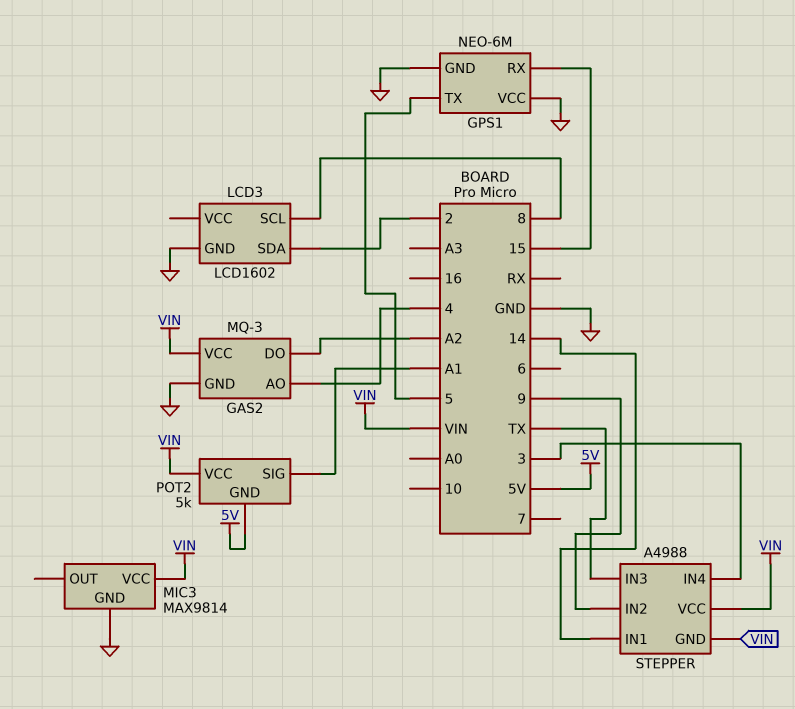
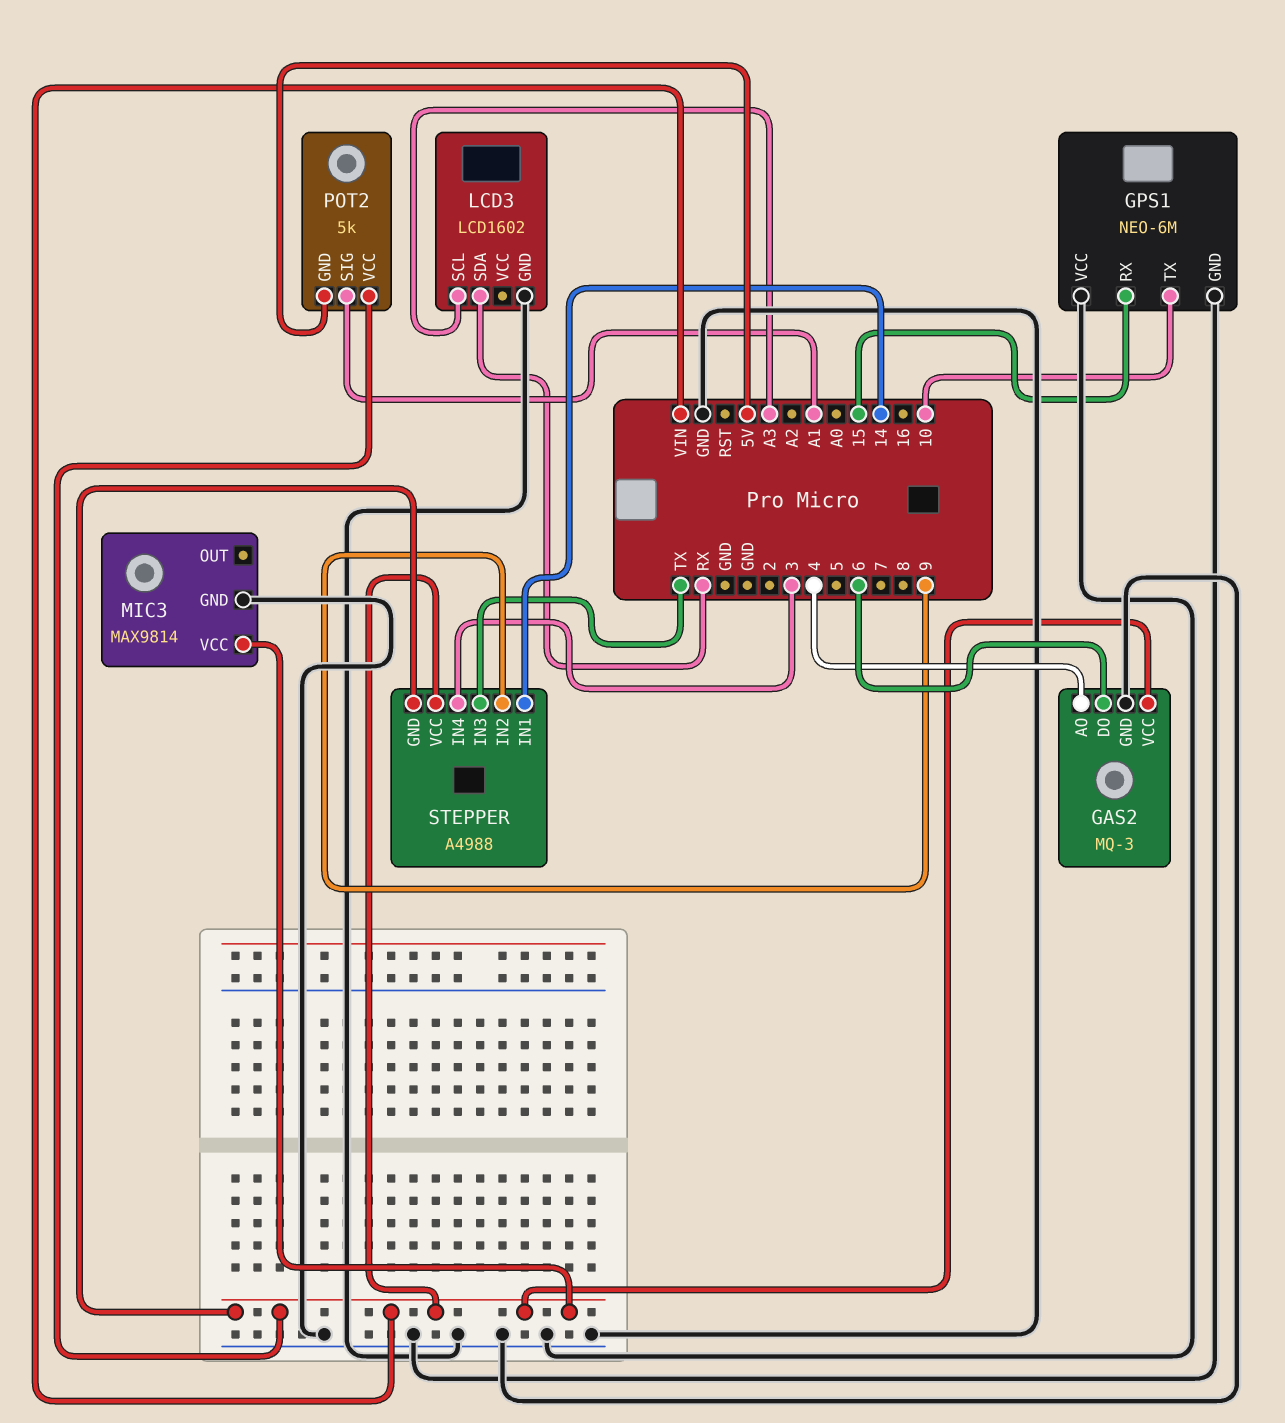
GAS2 pin DO: A2 -> 6
GPS1 pin TX: 5 -> 10
LCD3 pin SCL: 8 -> A3
LCD3 pin SDA: 2 -> RX

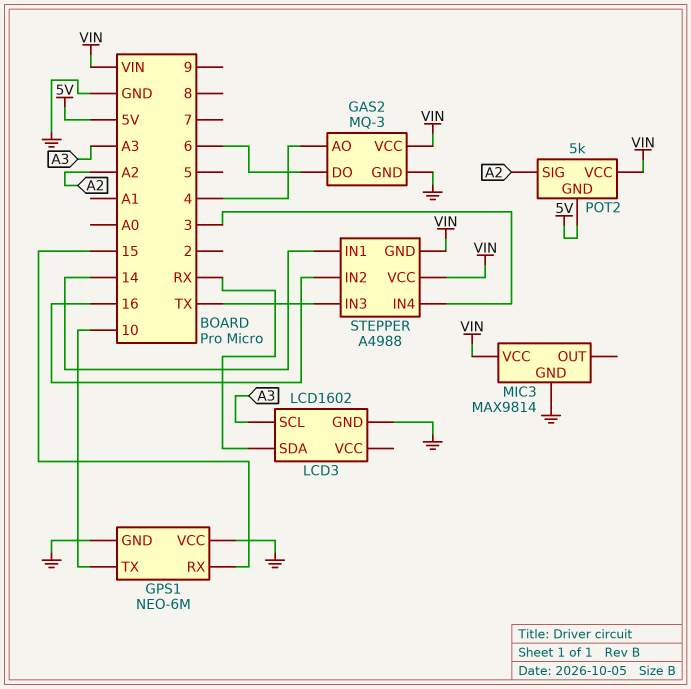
POT2 pin SIG: A1 -> A2
STEPPER pin IN2: 9 -> 16

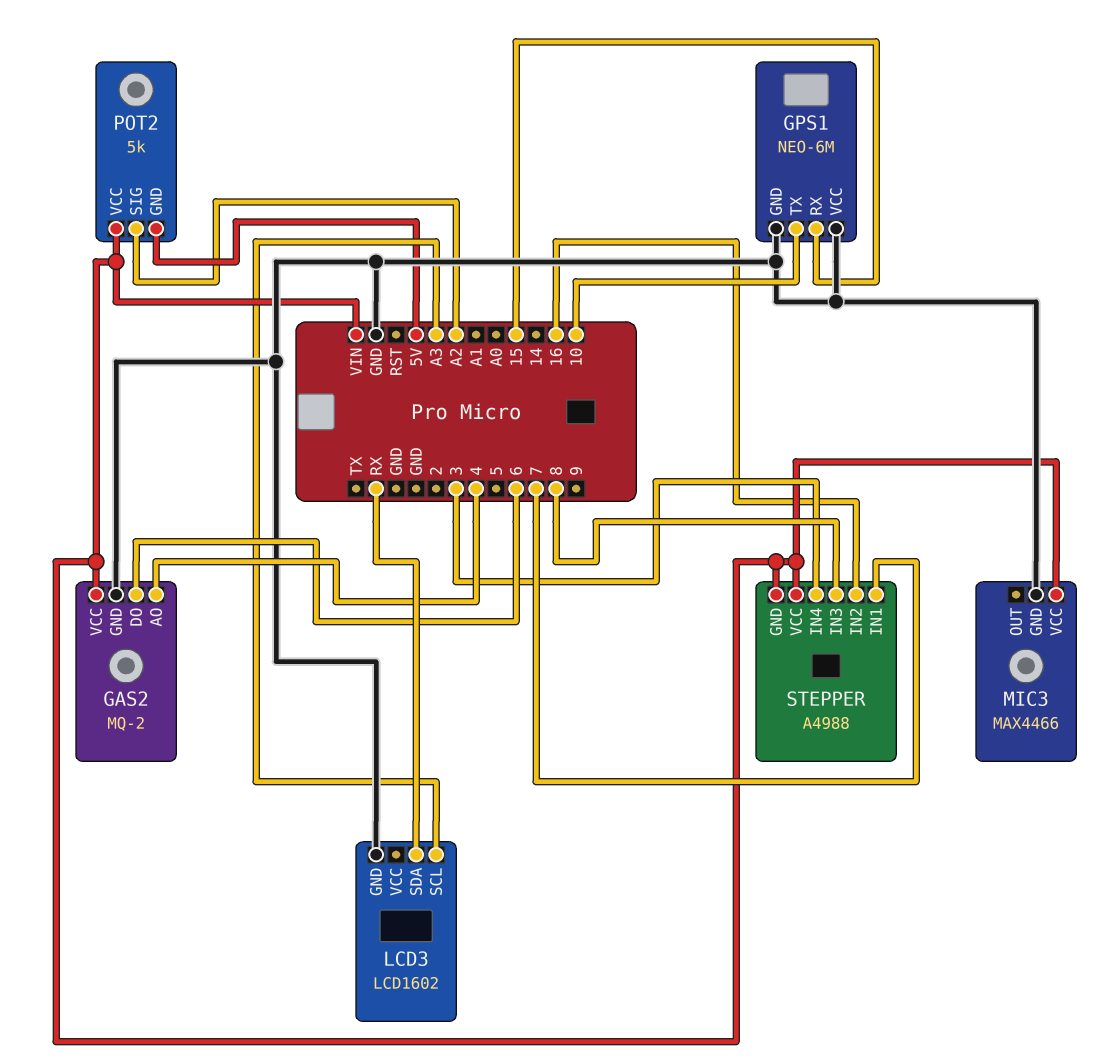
GAS2: MQ-3 -> MQ-2
MIC3: MAX9814 -> MAX4466
STEPPER pin IN1: 14 -> 7
STEPPER pin IN3: TX -> 8

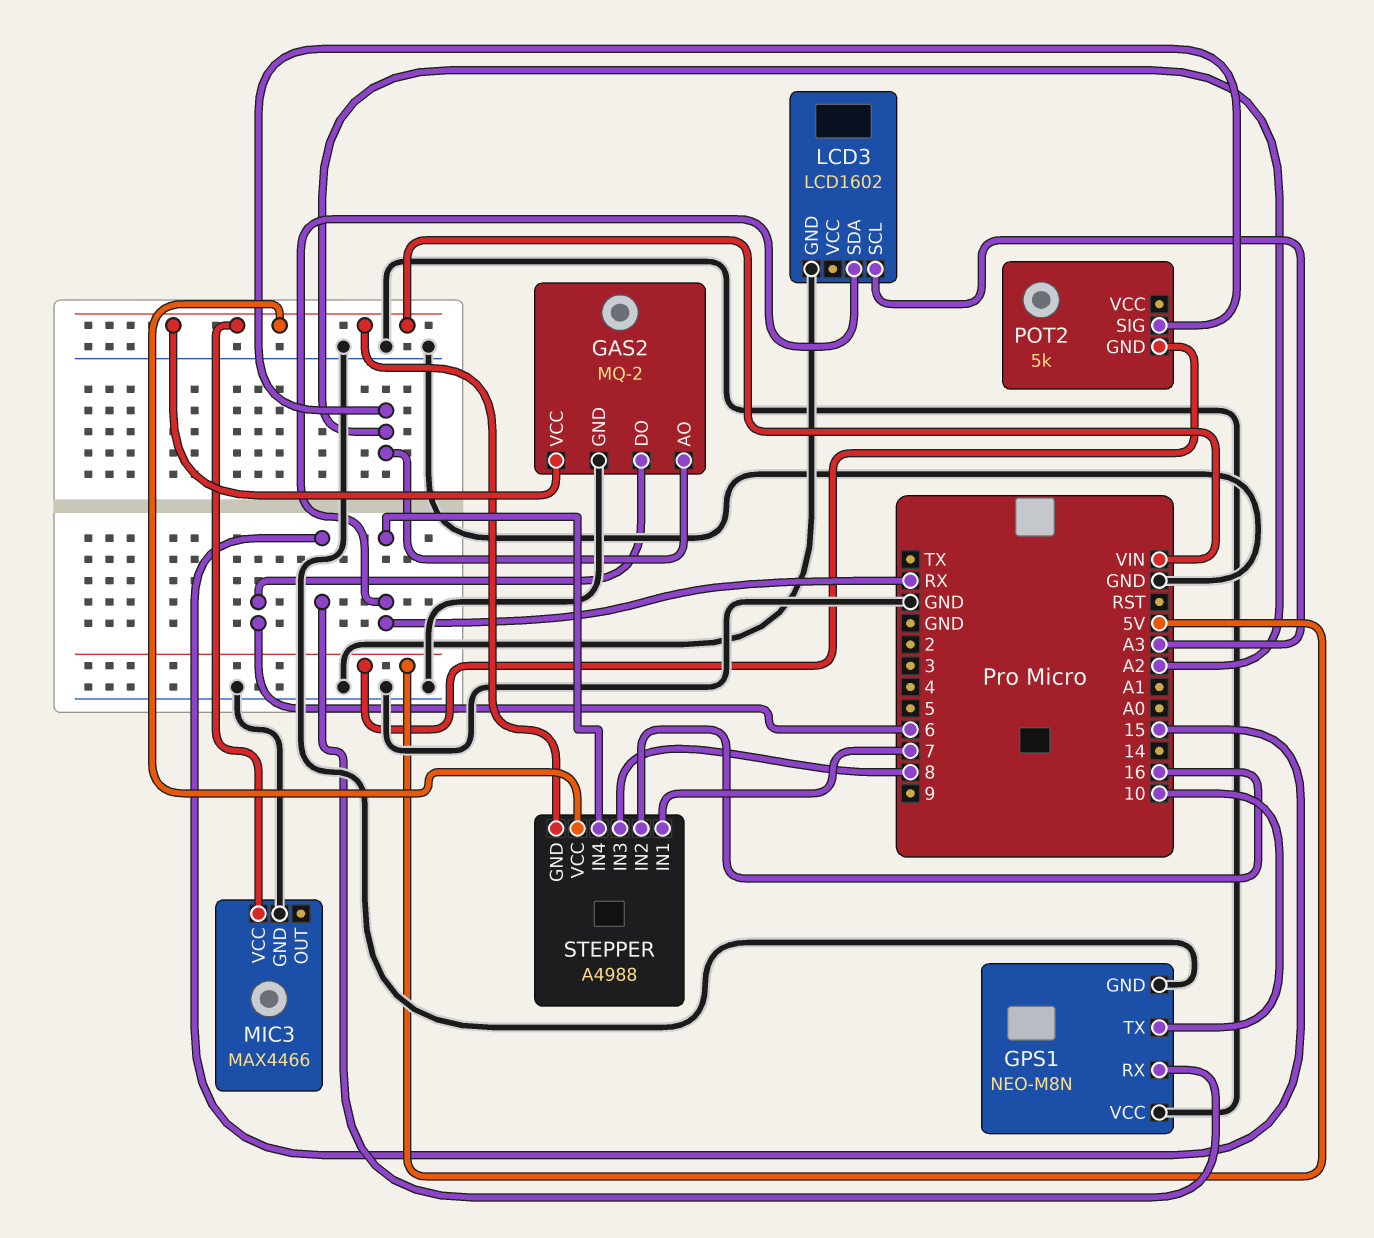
GAS2 pin AO: 4 -> A2
GPS1: NEO-6M -> NEO-M8N
POT2 pin VCC: VIN -> none
STEPPER pin IN4: 3 -> RX

